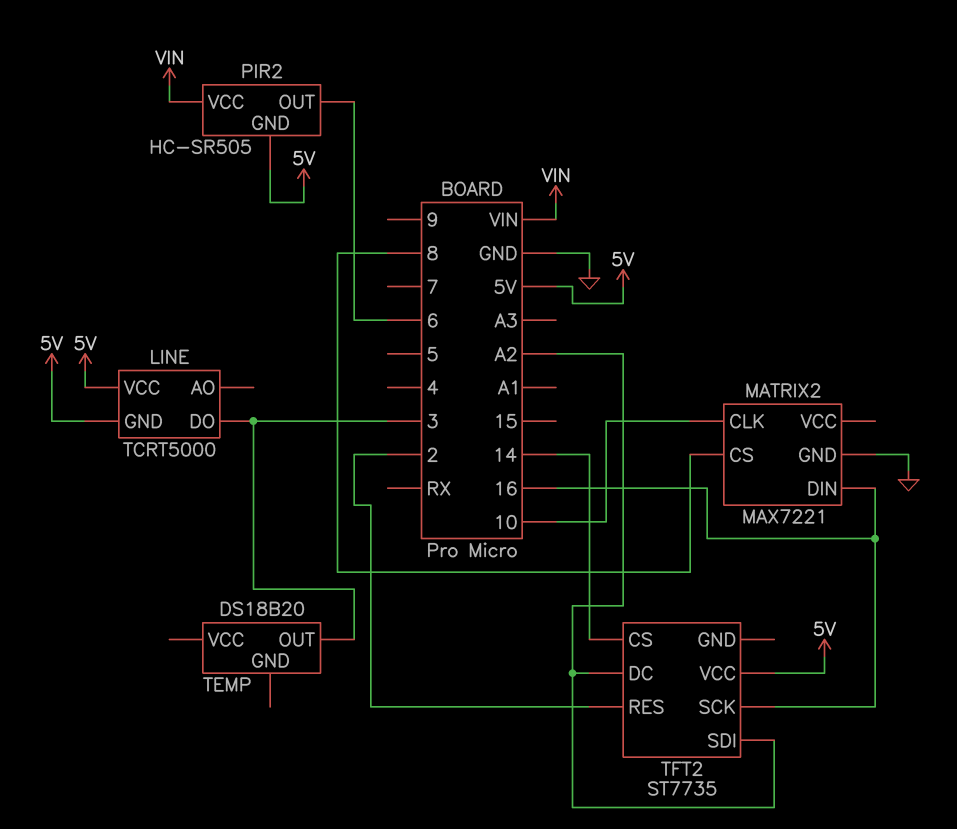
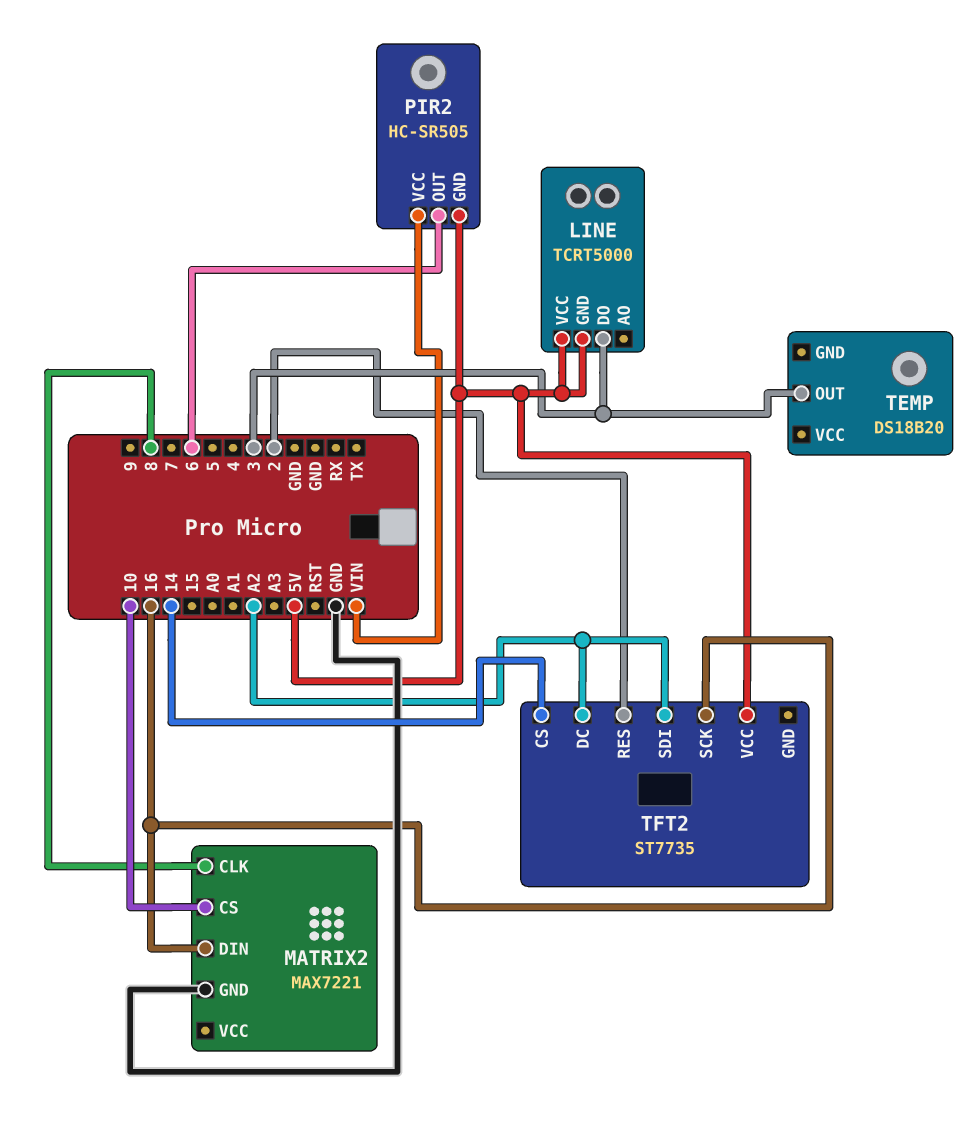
MATRIX2 pin CLK: 10 -> 8
MATRIX2 pin CS: 8 -> 10

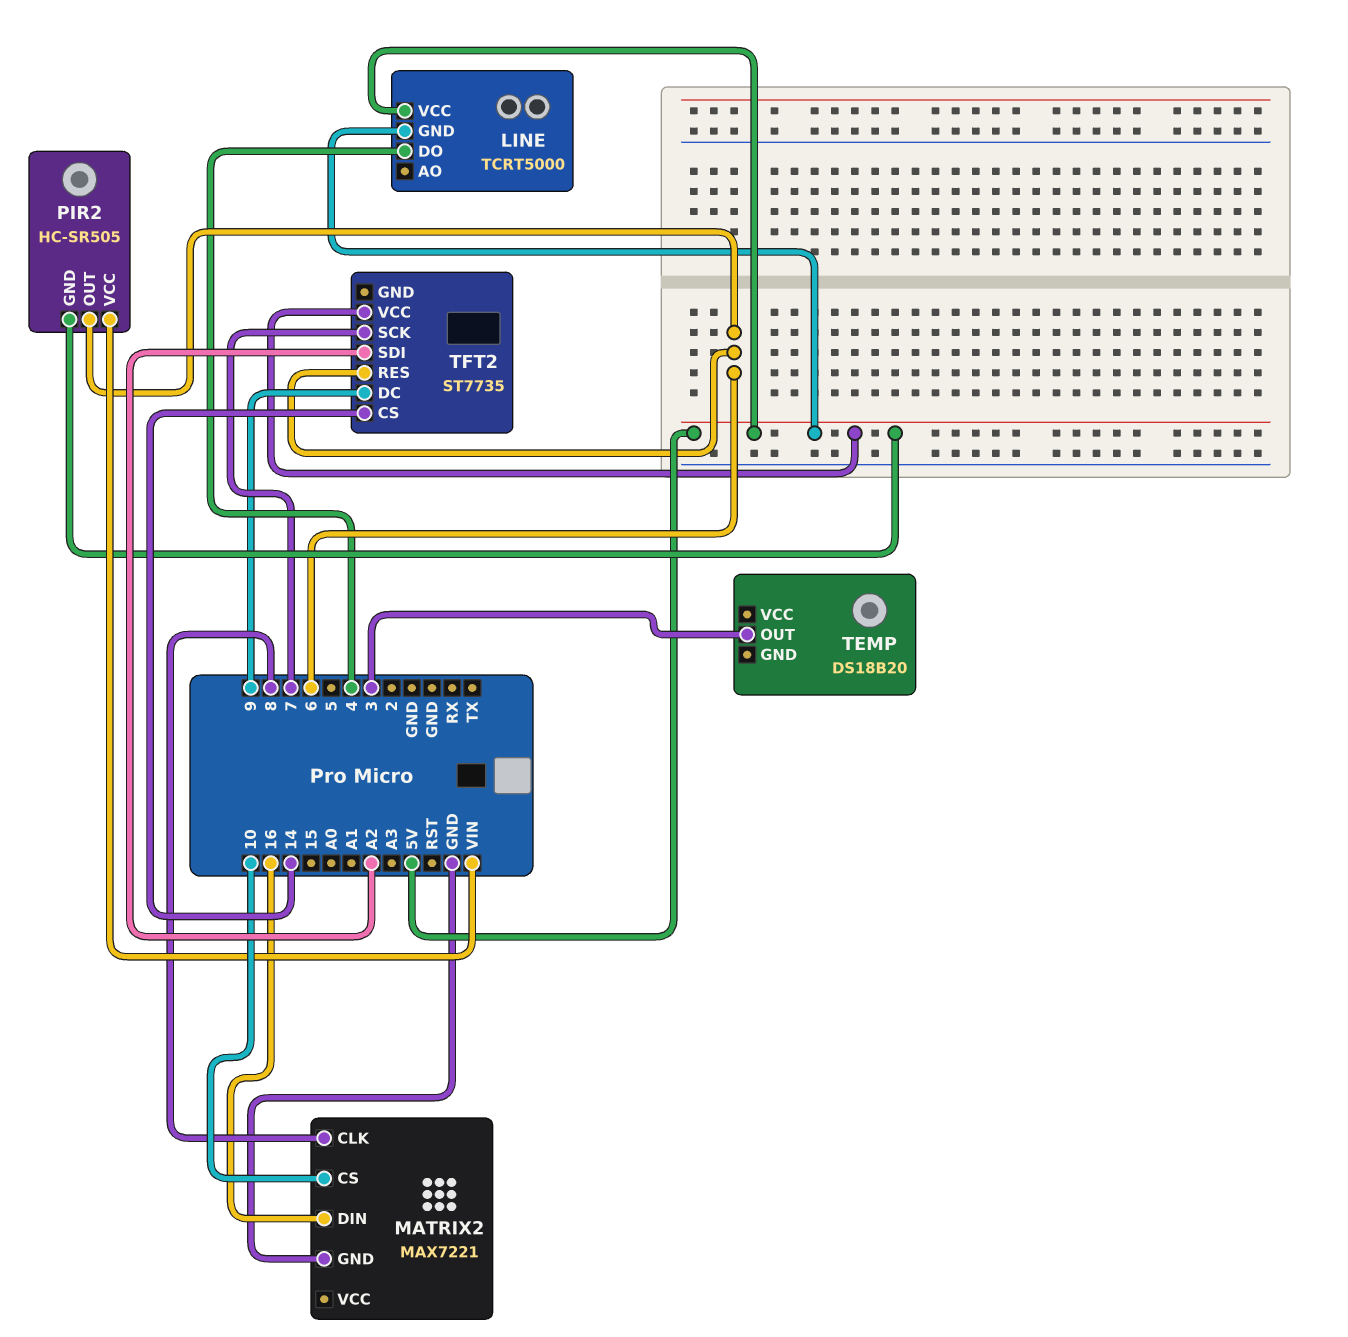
LINE pin DO: 3 -> 4
TFT2 pin DC: A2 -> 9
TFT2 pin RES: 2 -> 6
TFT2 pin SCK: 16 -> 7

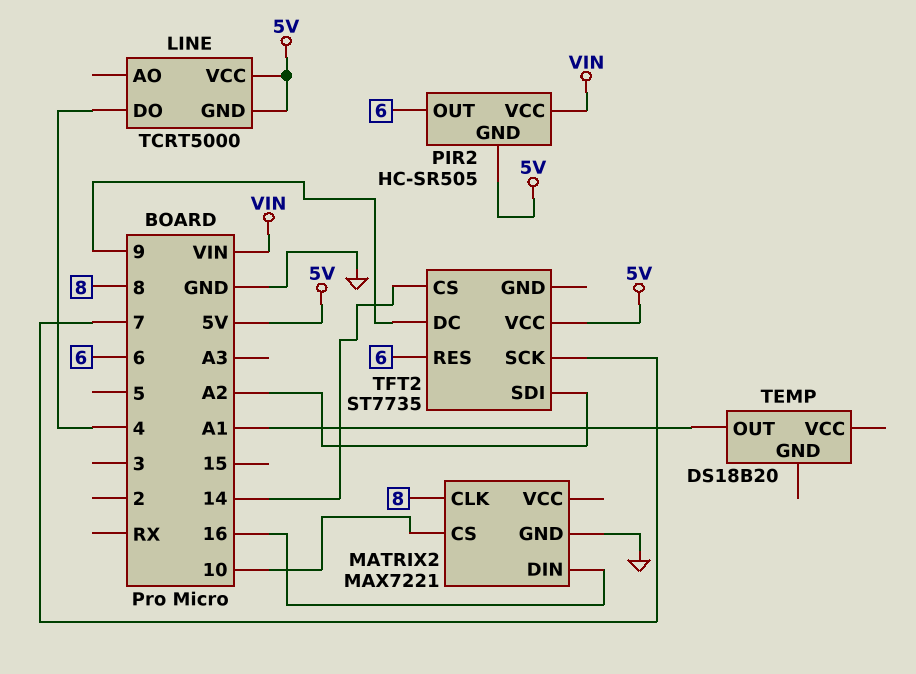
TEMP pin OUT: 3 -> A1

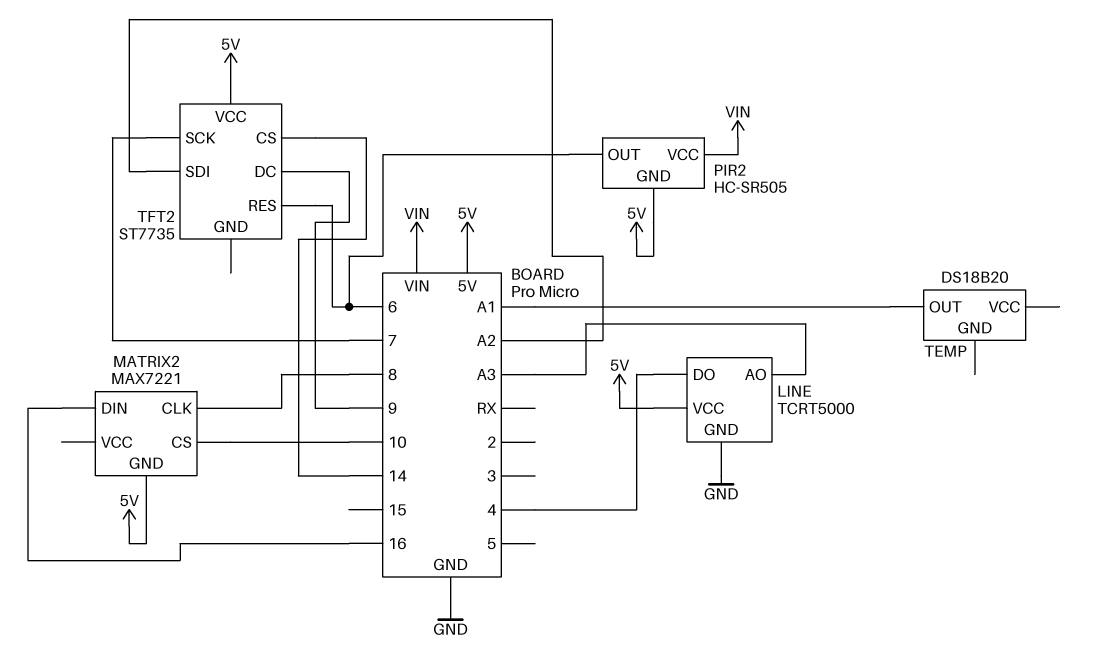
LINE pin AO: none -> A3
LINE pin GND: 5V -> GND
MATRIX2 pin GND: GND -> 5V

